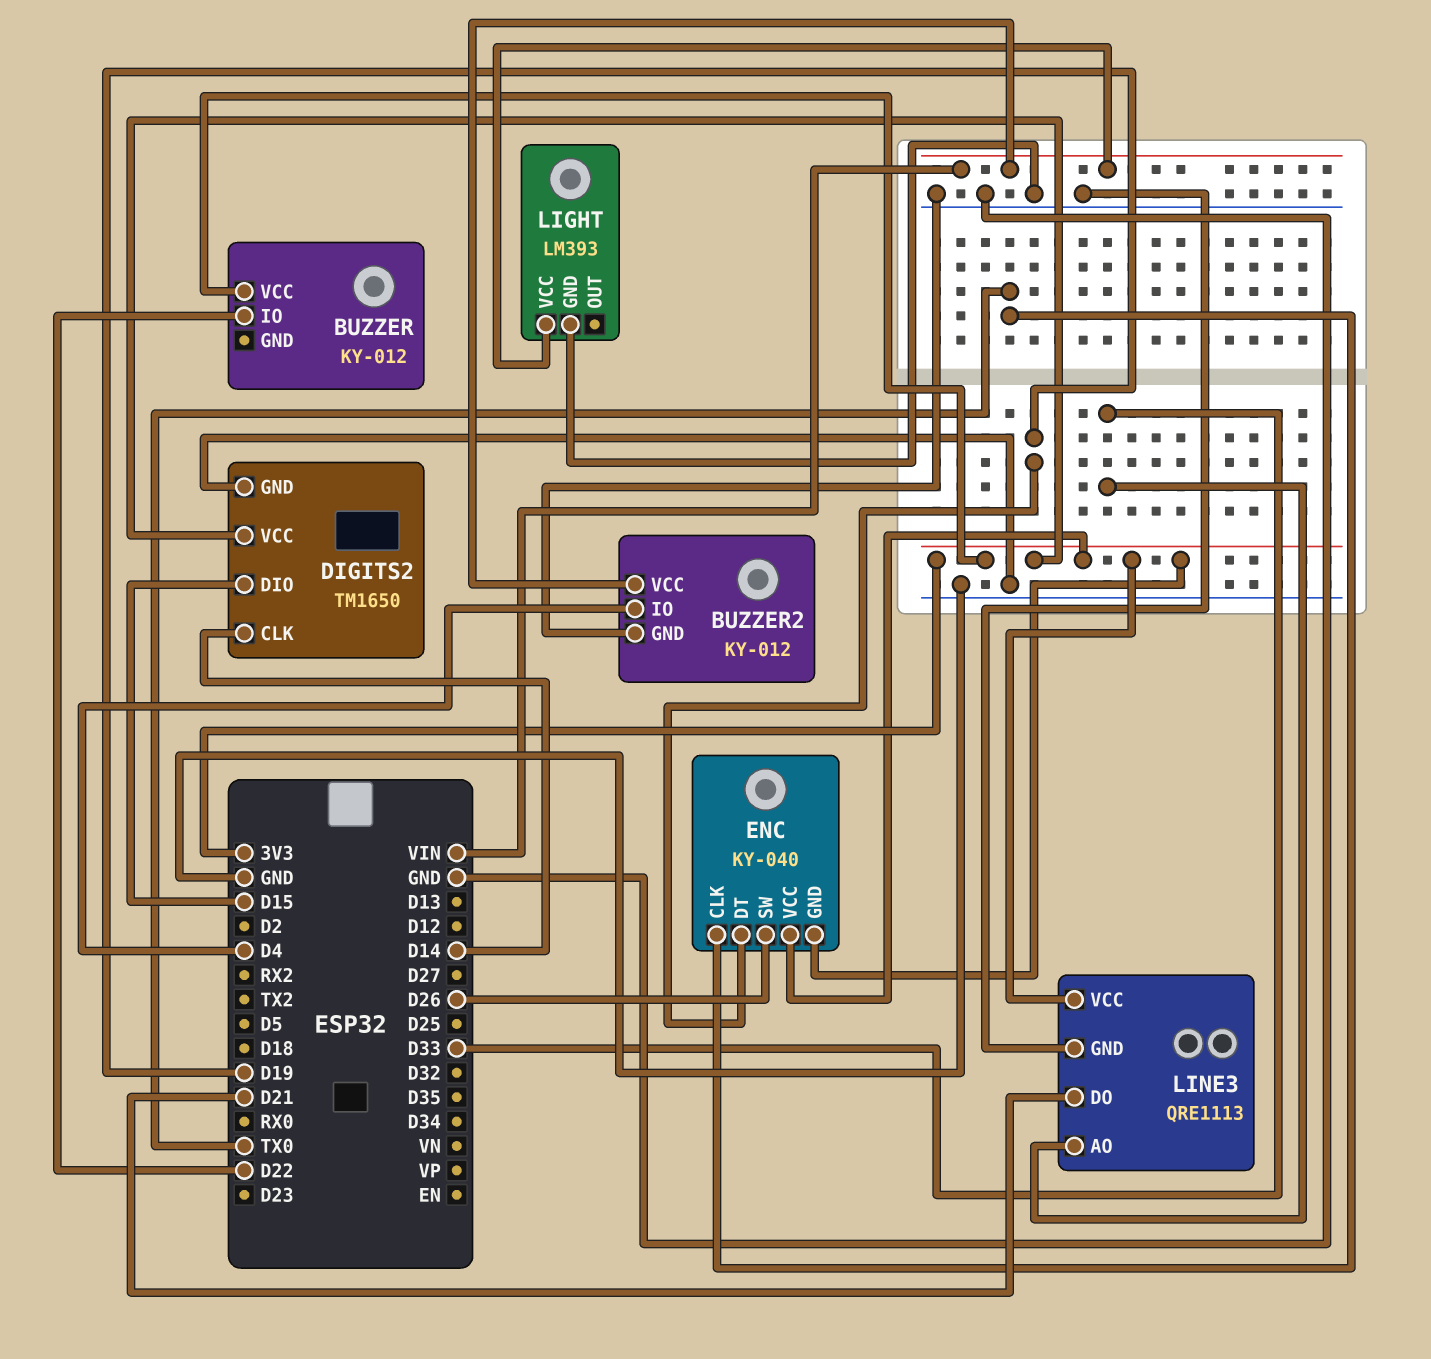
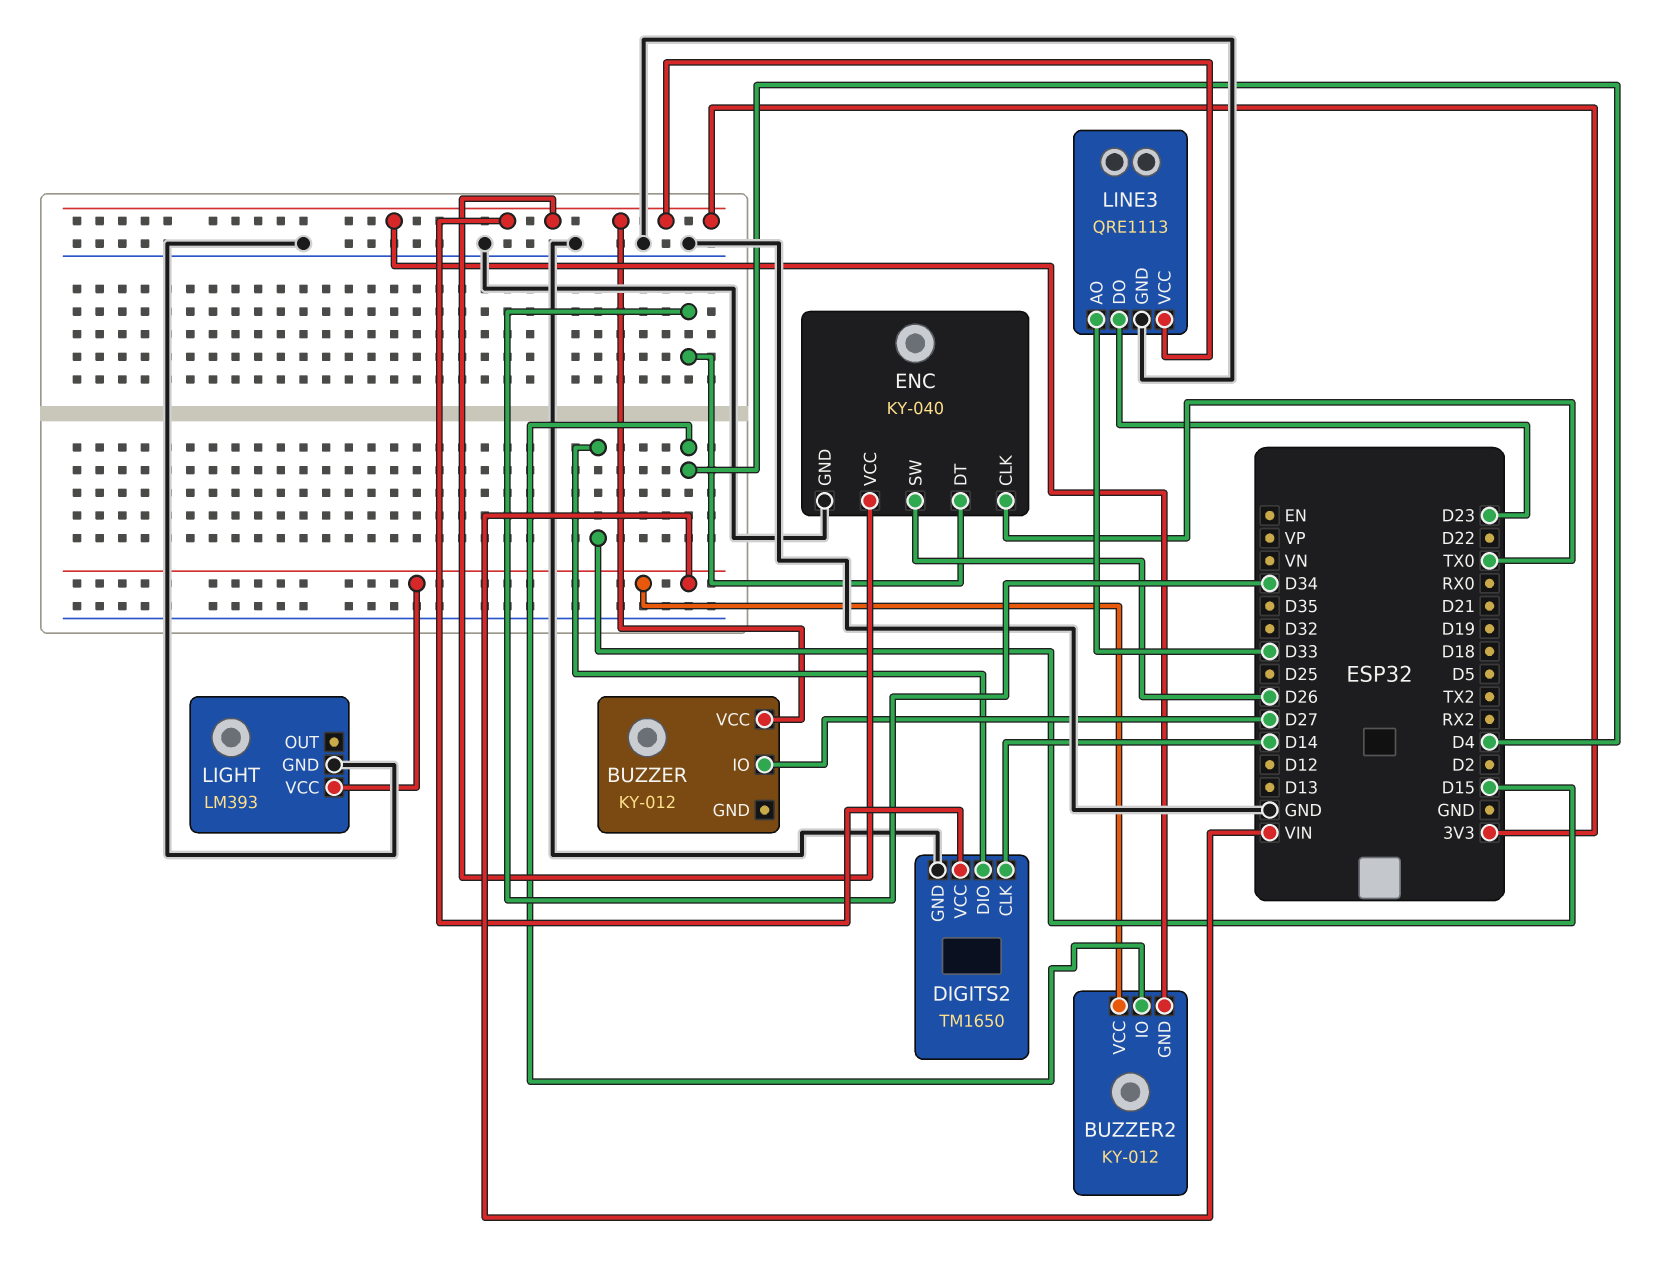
BUZZER pin IO: D22 -> D27
BUZZER2 pin GND: GND -> 3V3
ENC pin DT: D19 -> D34
ENC pin GND: 3V3 -> GND
LINE3 pin DO: D21 -> D23

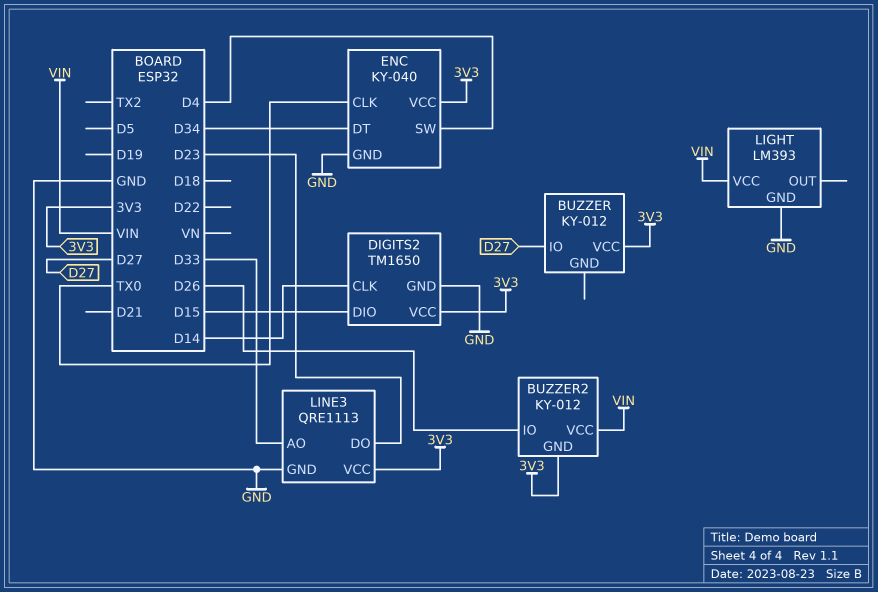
BUZZER2 pin IO: D4 -> D26
ENC pin SW: D26 -> D4

